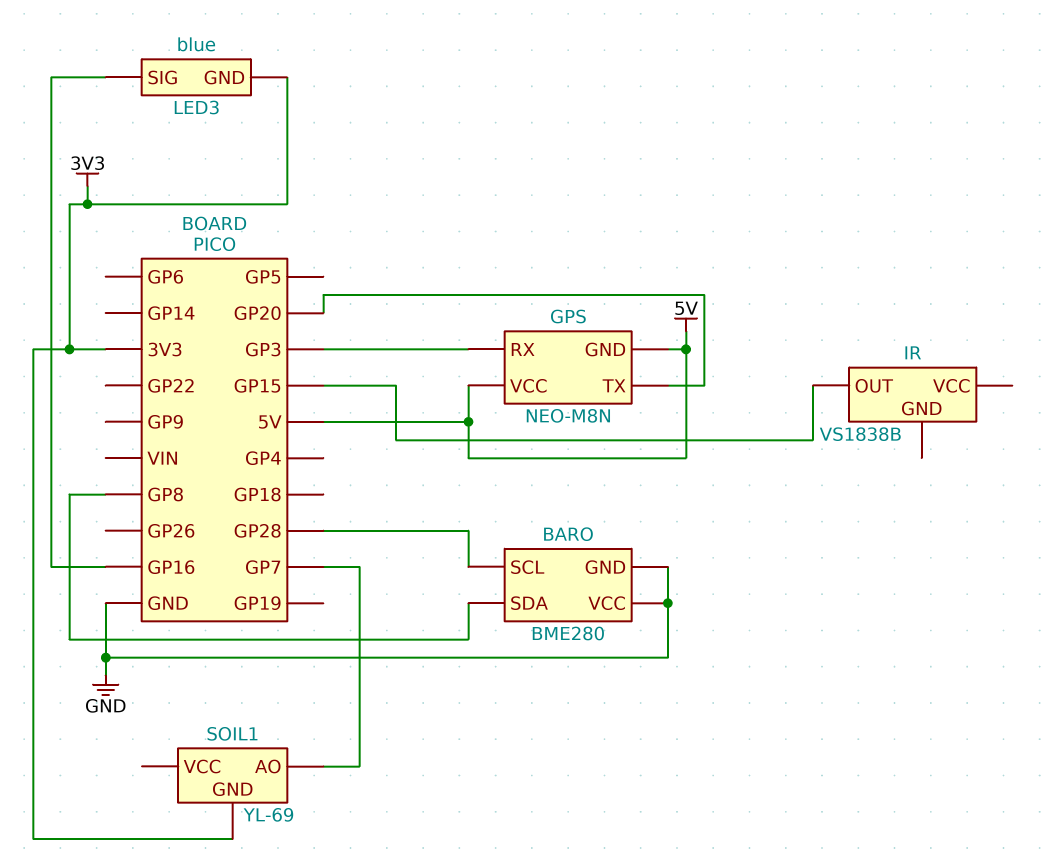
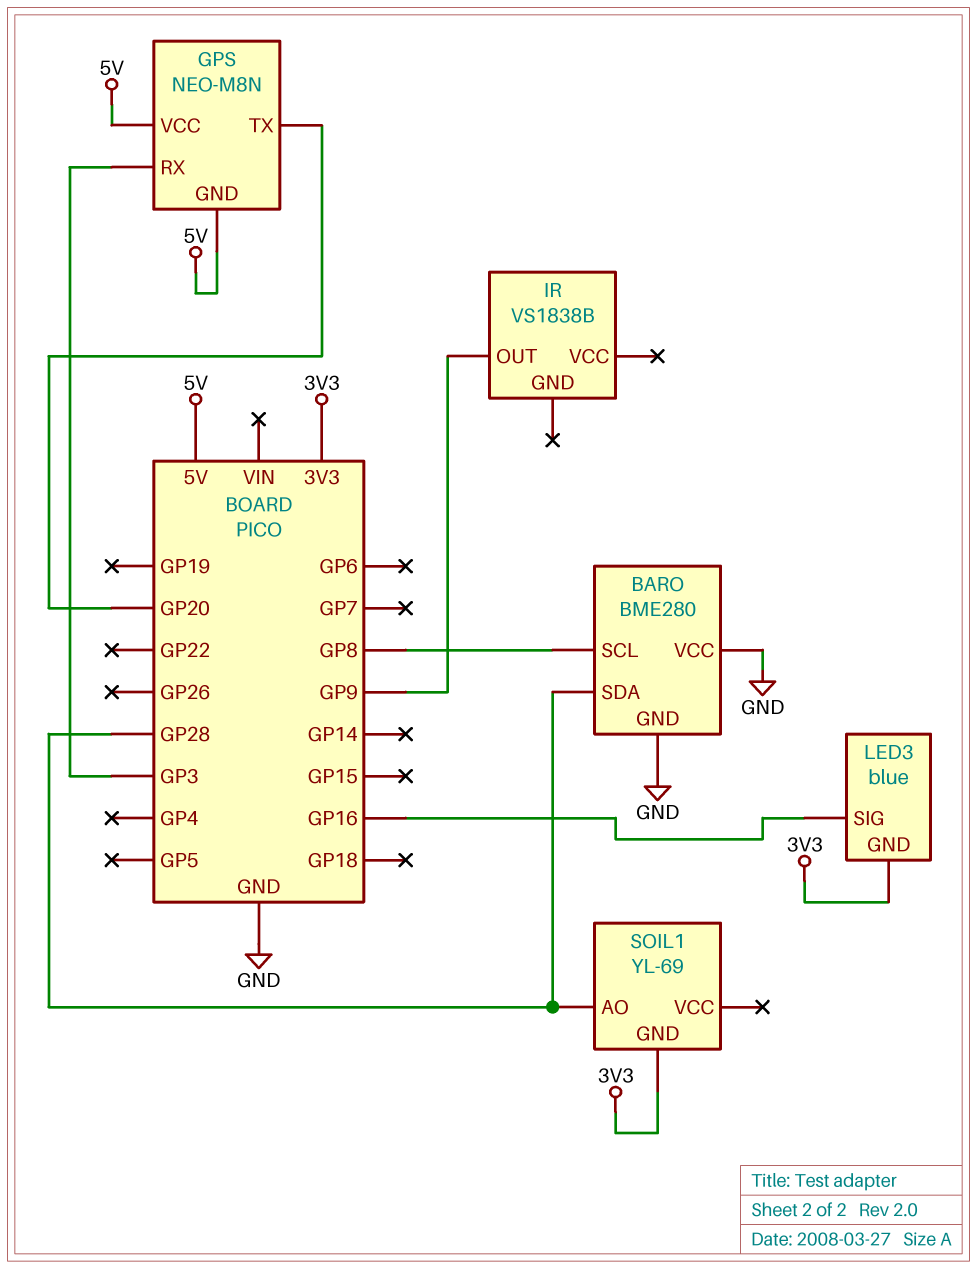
BARO pin SCL: GP28 -> GP8
BARO pin SDA: GP8 -> GP28
IR pin OUT: GP15 -> GP9
SOIL1 pin AO: GP7 -> GP28

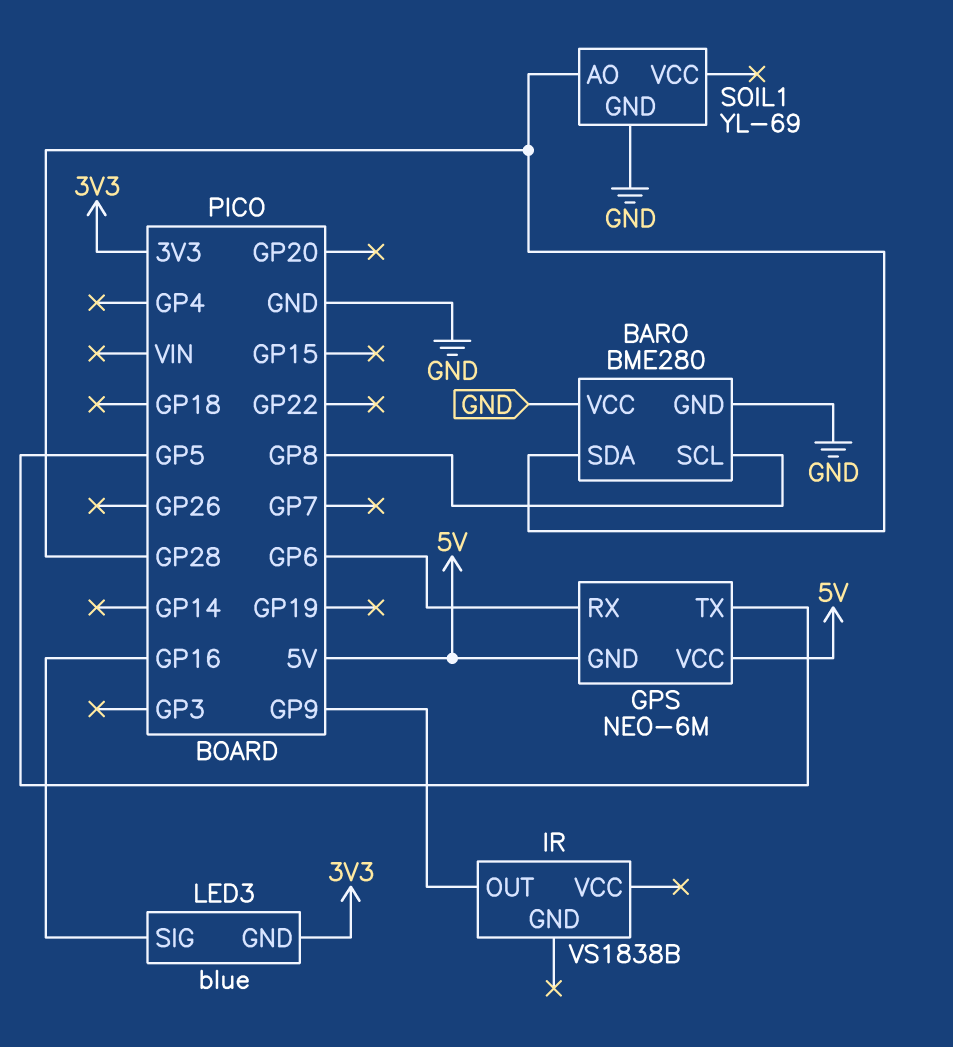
GPS: NEO-M8N -> NEO-6M
GPS pin RX: GP3 -> GP6
GPS pin TX: GP20 -> GP5
SOIL1 pin GND: 3V3 -> GND

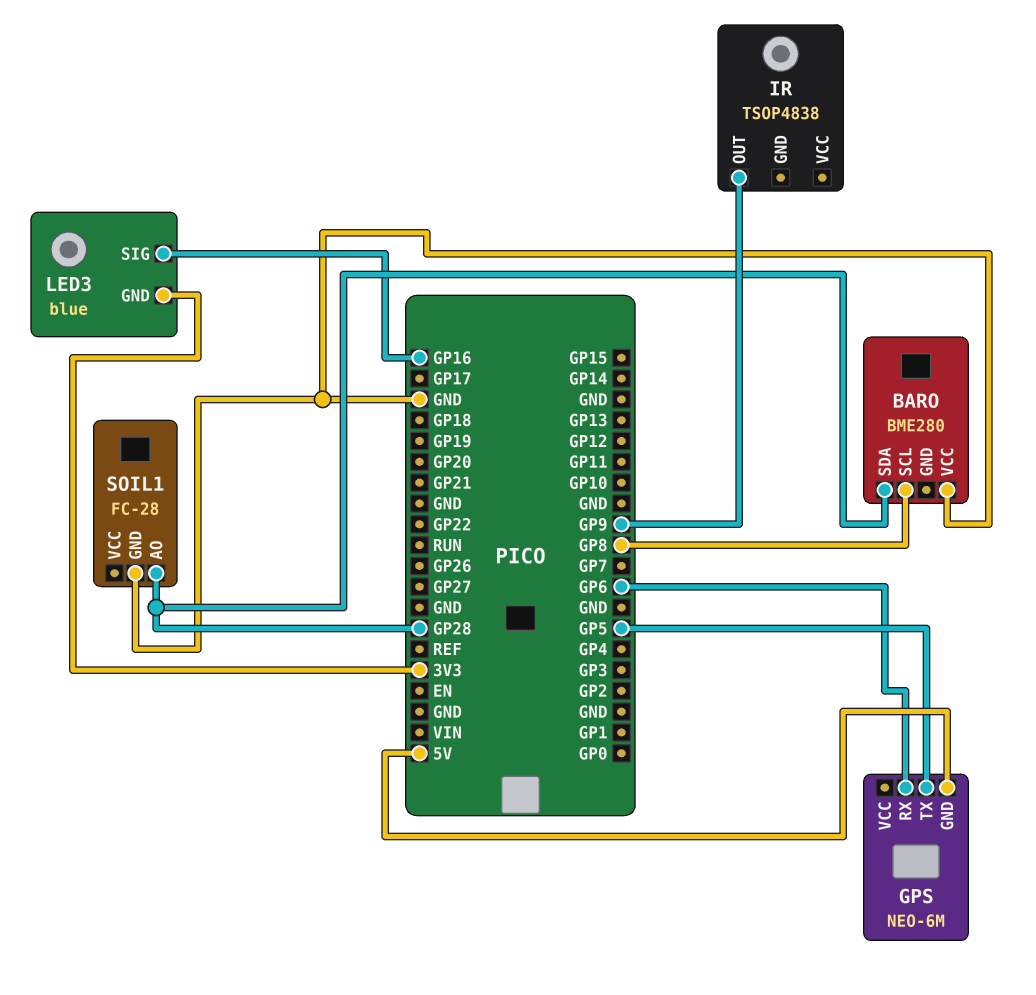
BARO pin GND: GND -> none
GPS pin VCC: 5V -> none
IR: VS1838B -> TSOP4838
SOIL1: YL-69 -> FC-28

